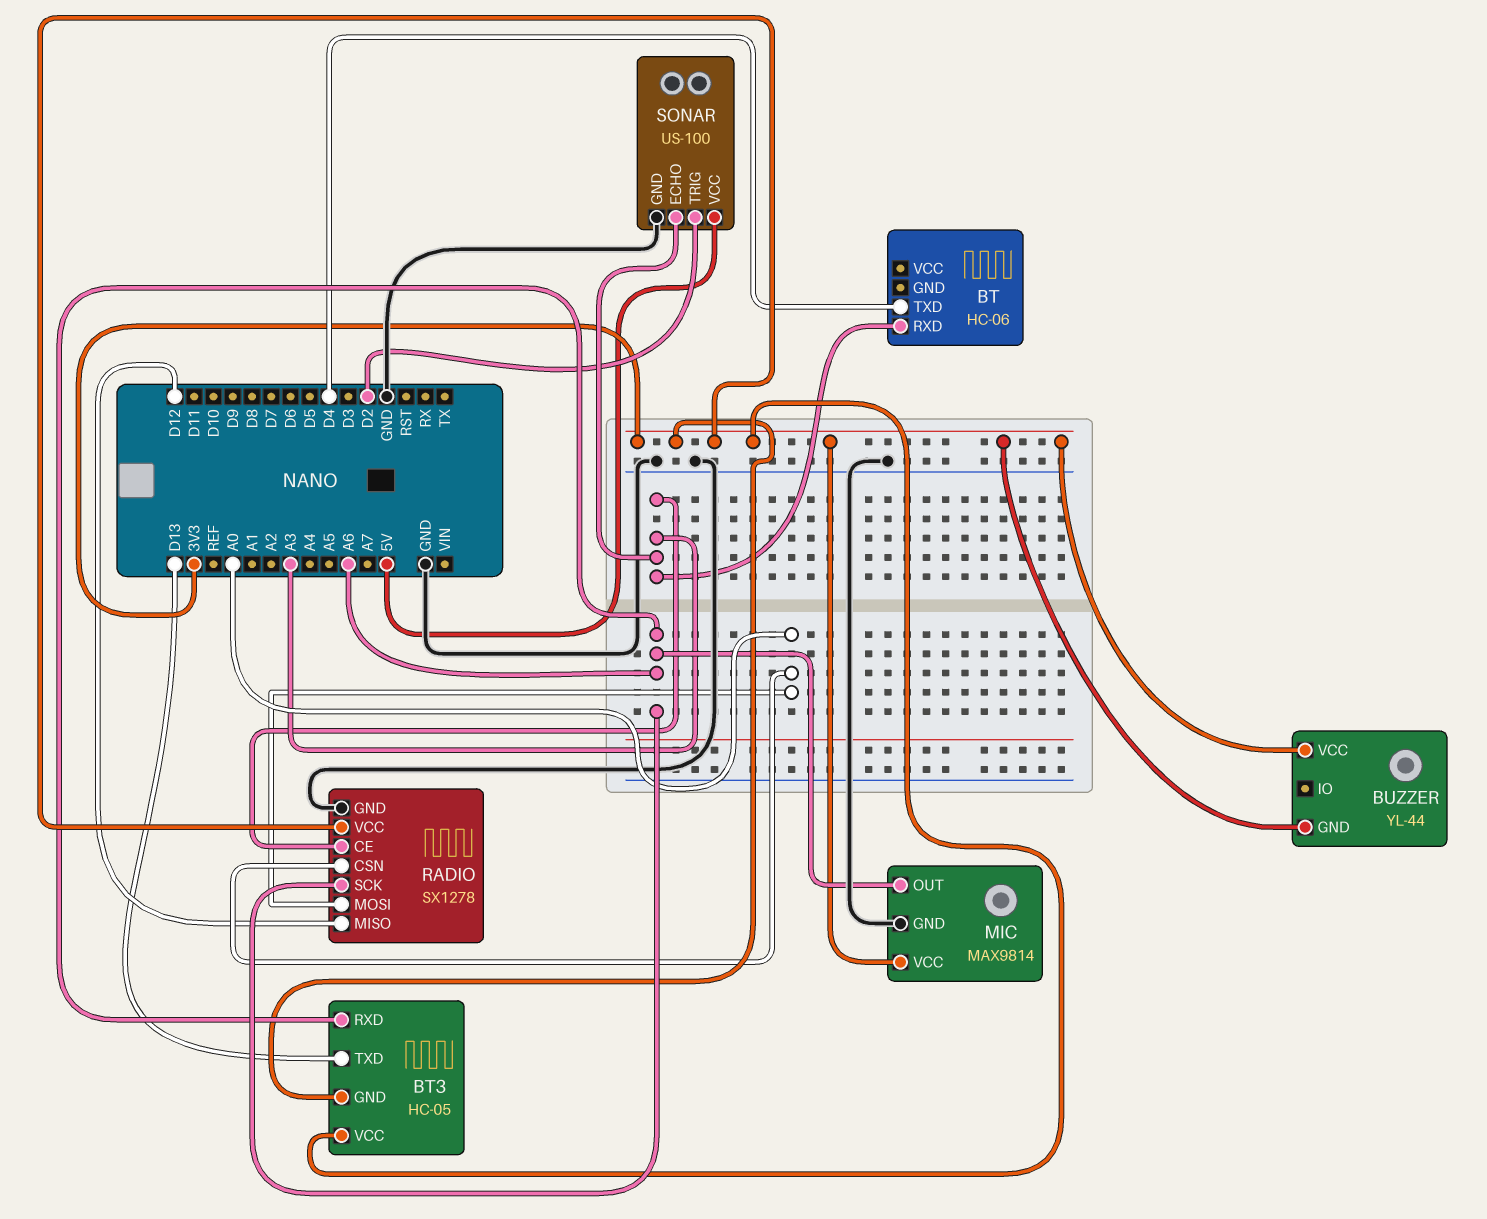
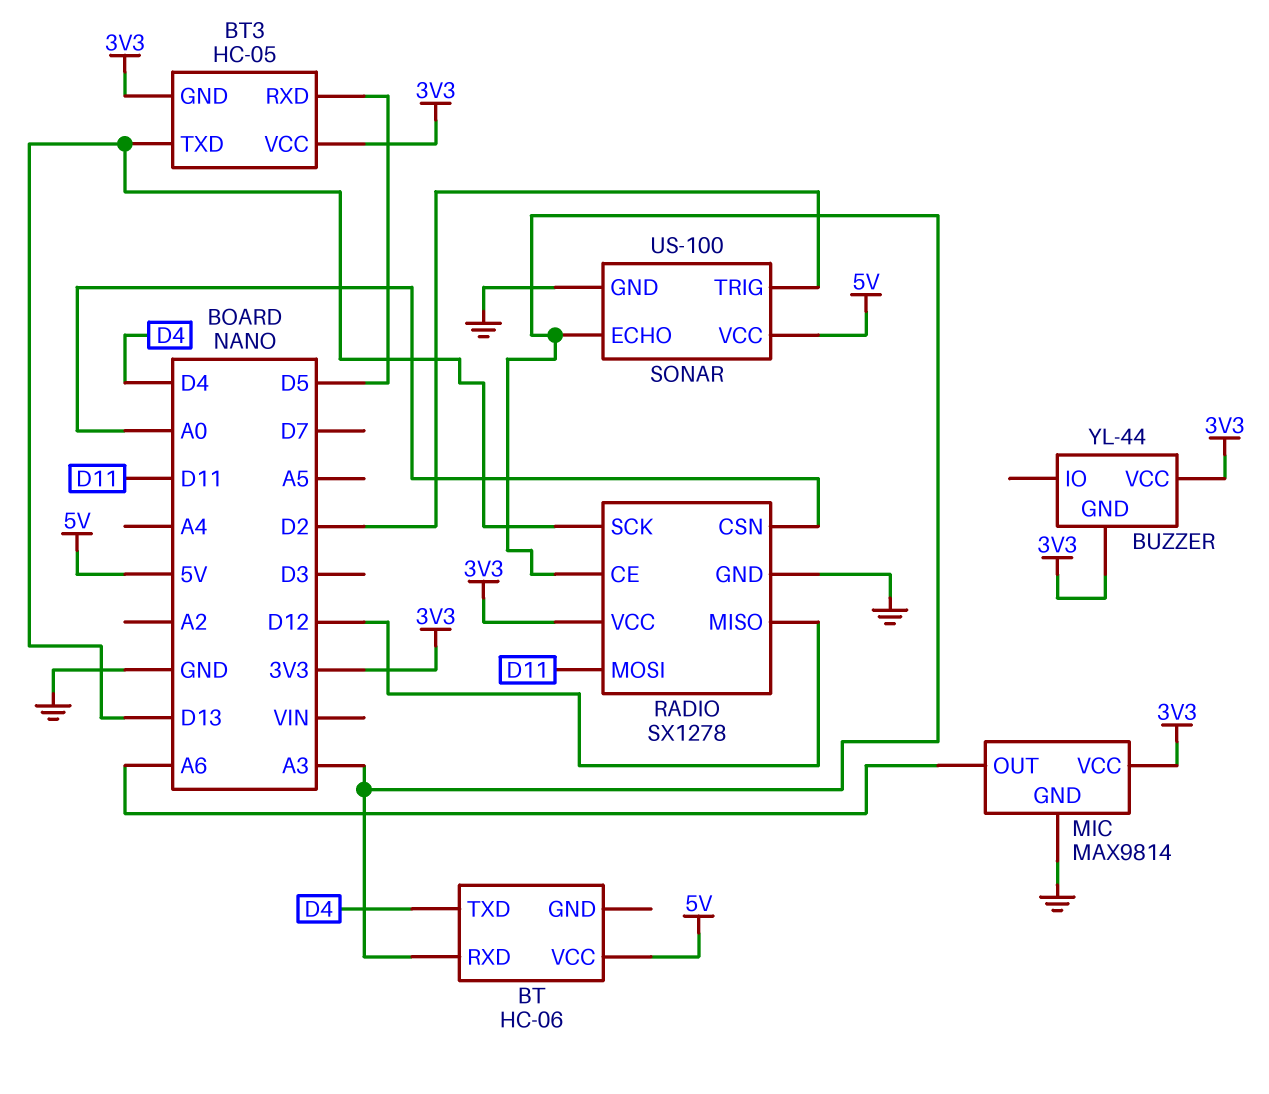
BT pin VCC: none -> 5V
BT3 pin RXD: A6 -> D5
RADIO pin MOSI: A0 -> D11
RADIO pin SCK: A6 -> D13

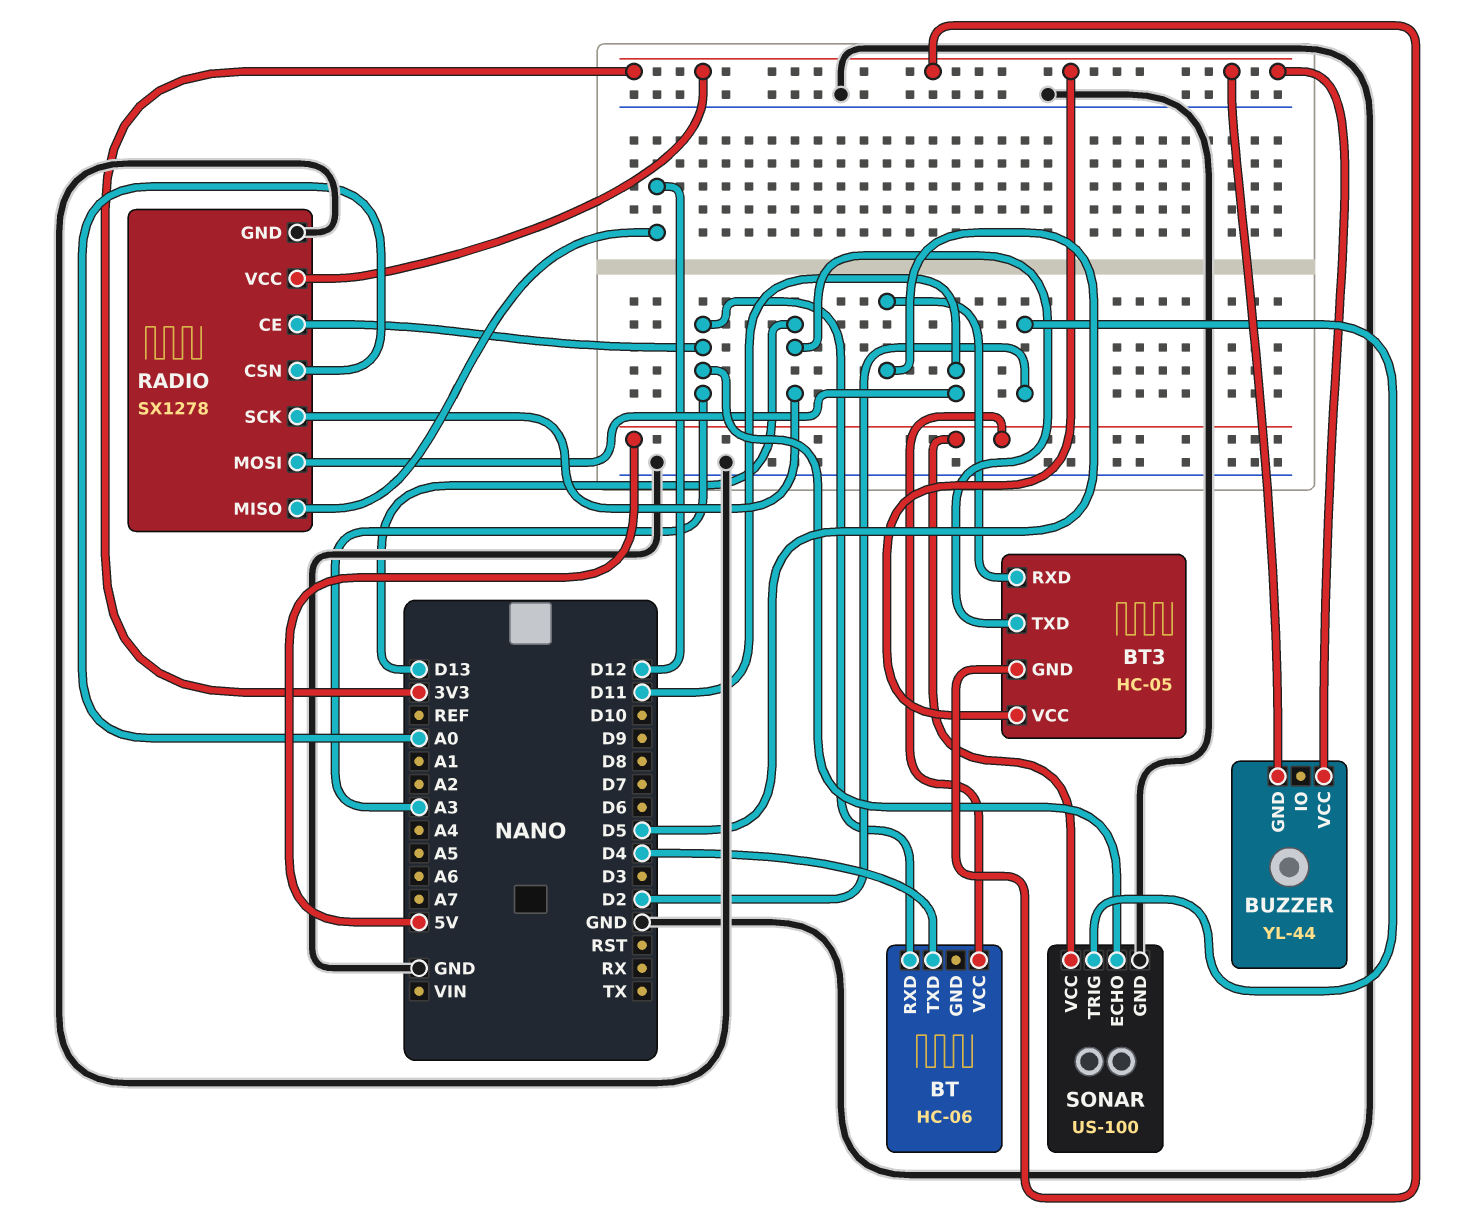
MIC: MAX9814 -> none
MIC pin GND: GND -> none
MIC pin OUT: A6 -> none
MIC pin VCC: 3V3 -> none

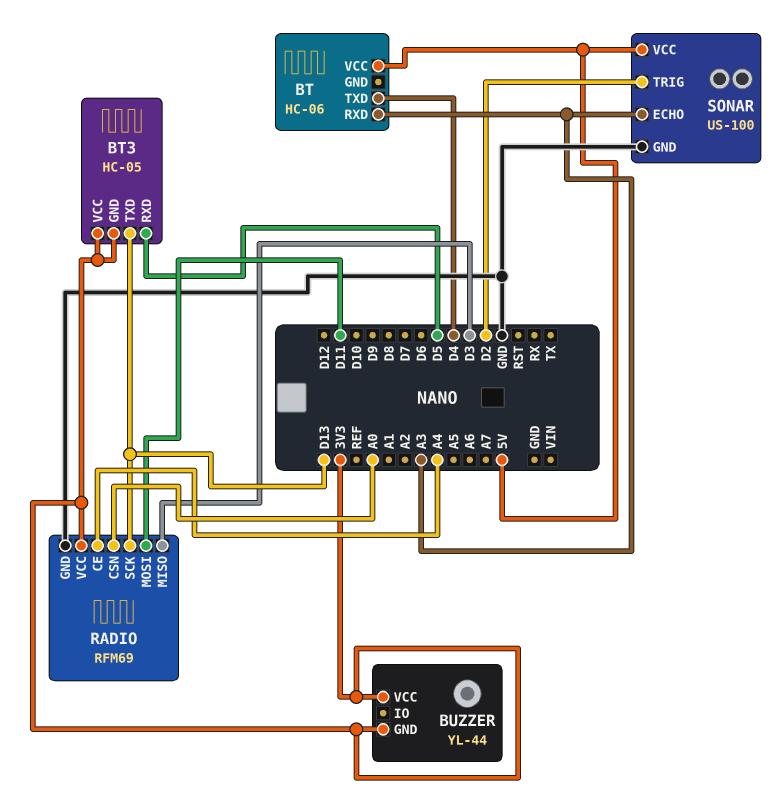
RADIO: SX1278 -> RFM69
RADIO pin CE: A3 -> A4
RADIO pin MISO: D12 -> D3

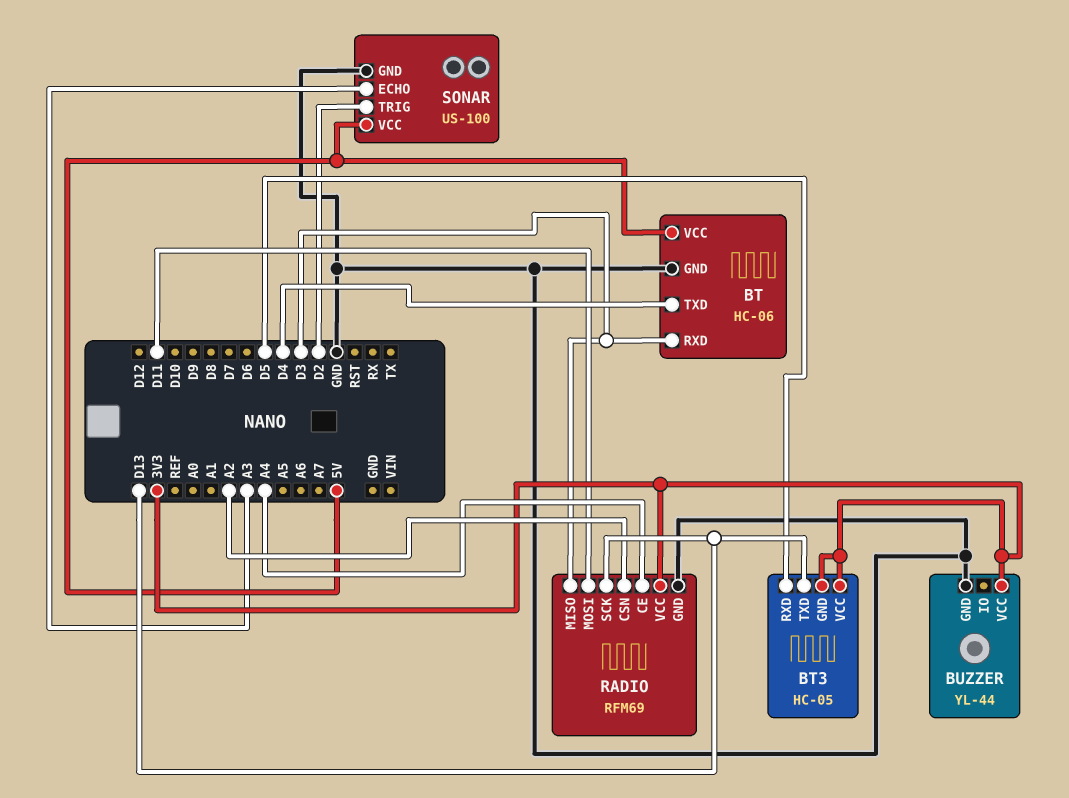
BT pin GND: none -> GND
BT pin RXD: A3 -> D3
BUZZER pin GND: 3V3 -> GND
RADIO pin CSN: A0 -> A2

